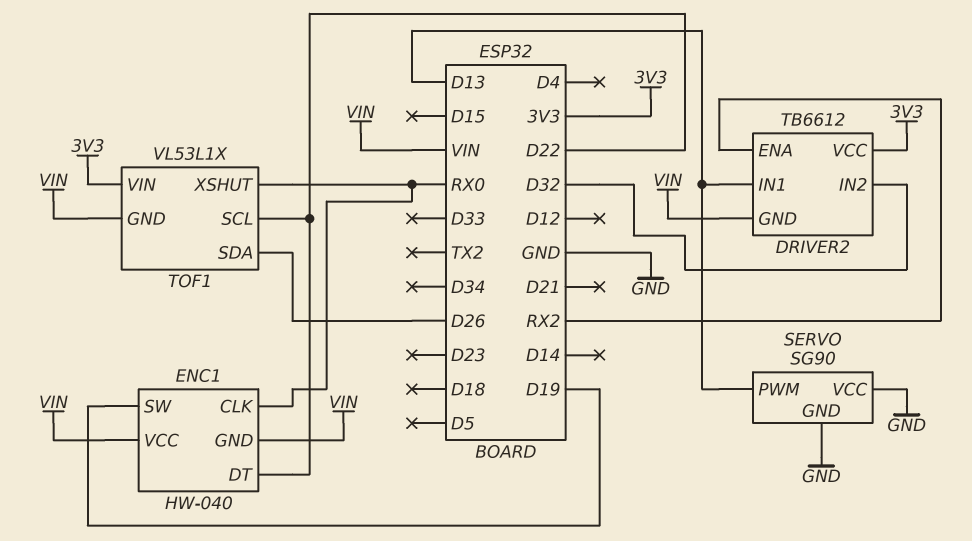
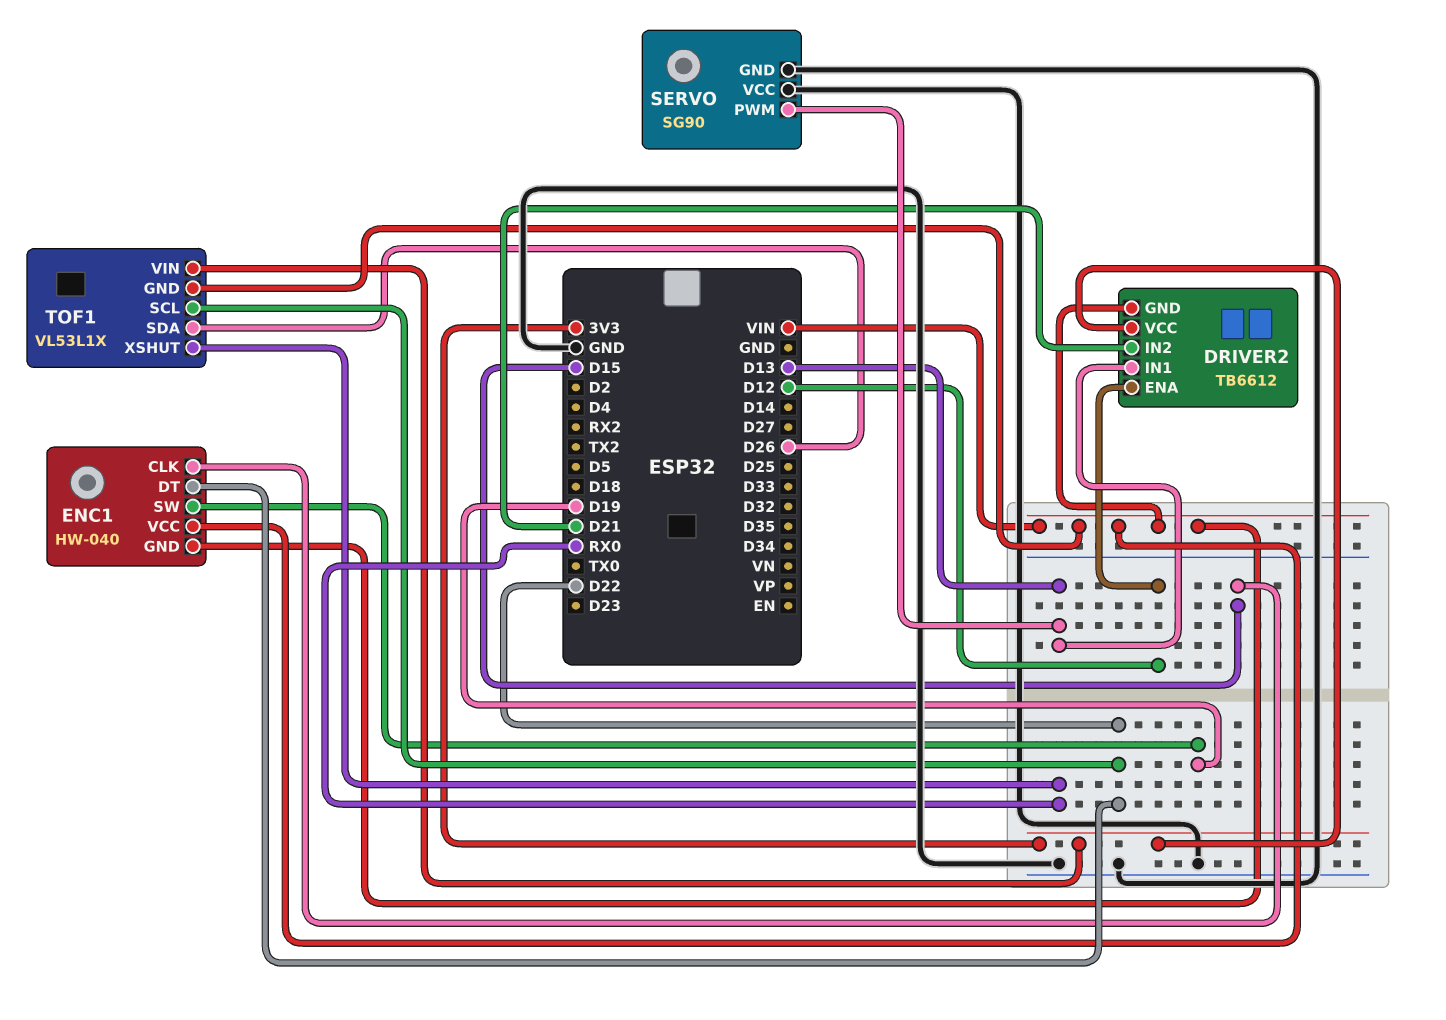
DRIVER2 pin ENA: RX2 -> D12
DRIVER2 pin IN2: D32 -> D21
ENC1 pin CLK: RX0 -> D15

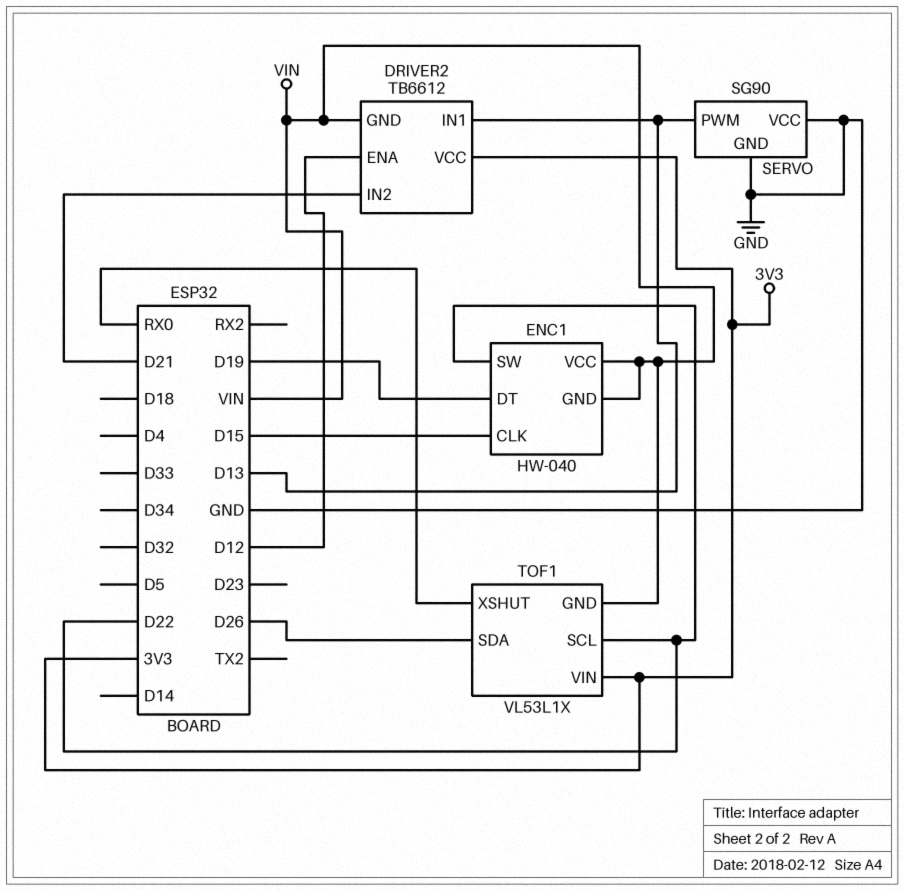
ENC1 pin DT: D22 -> D19
ENC1 pin SW: D19 -> D22

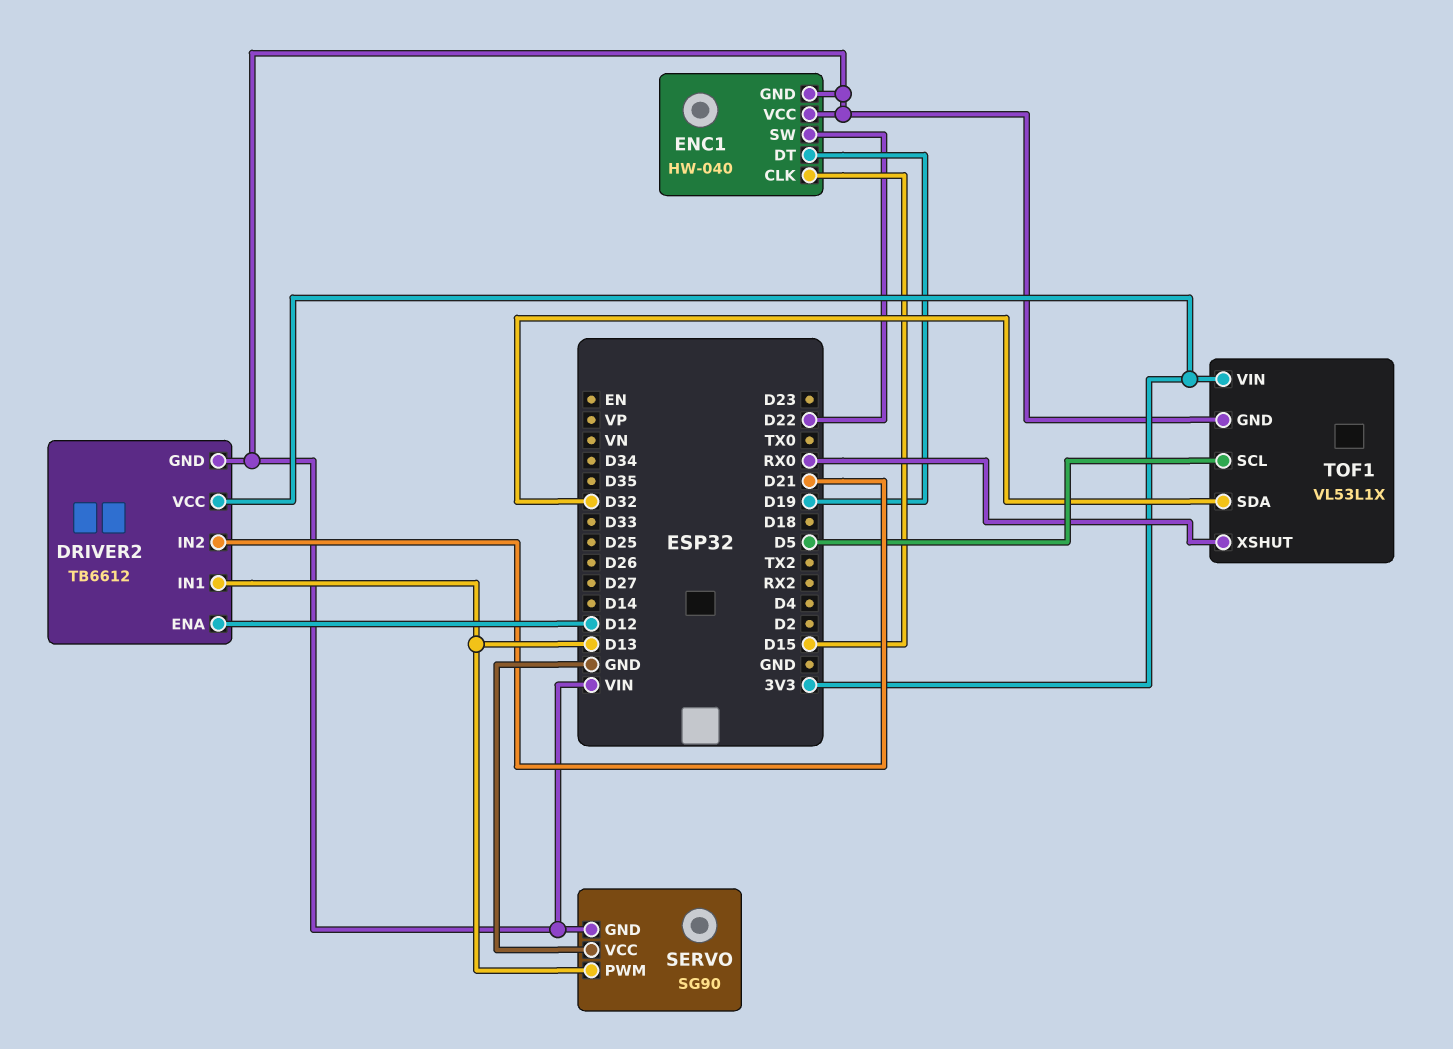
SERVO pin GND: GND -> VIN
TOF1 pin SCL: D22 -> D5
TOF1 pin SDA: D26 -> D32

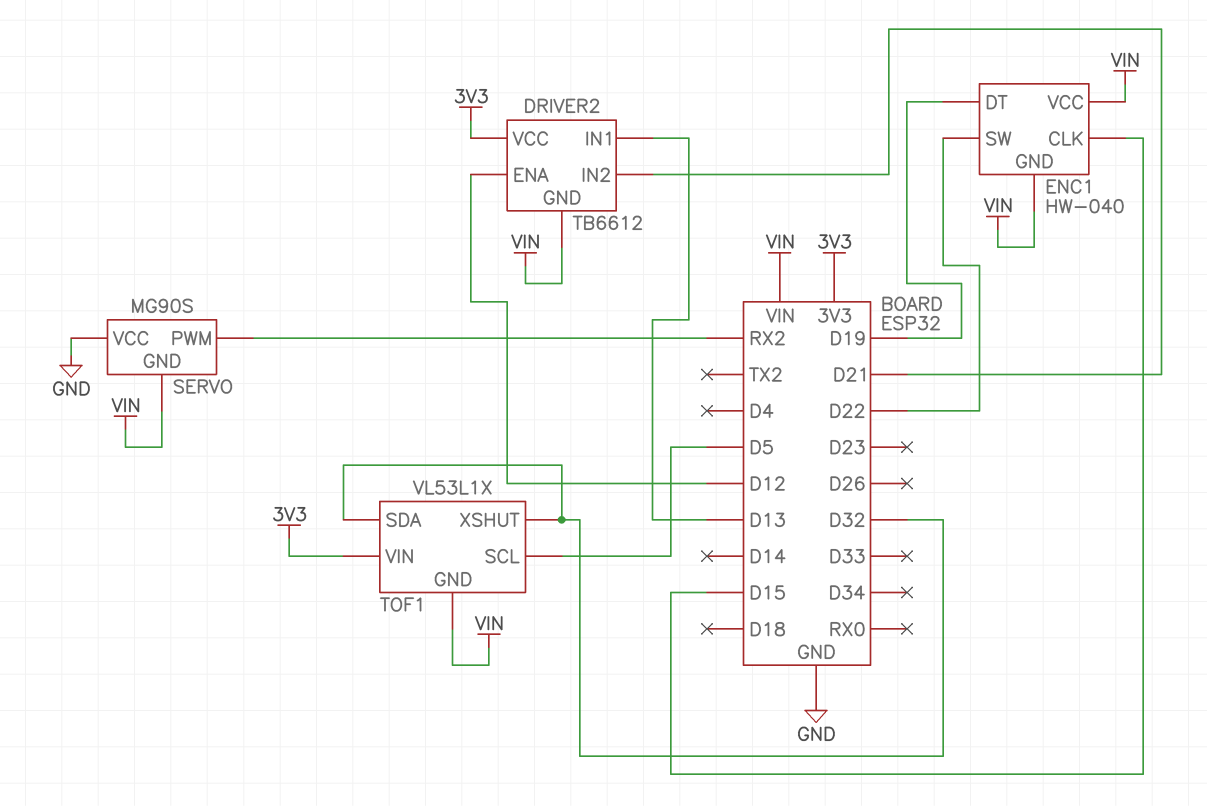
SERVO: SG90 -> MG90S
SERVO pin PWM: D13 -> RX2
TOF1 pin XSHUT: RX0 -> D32

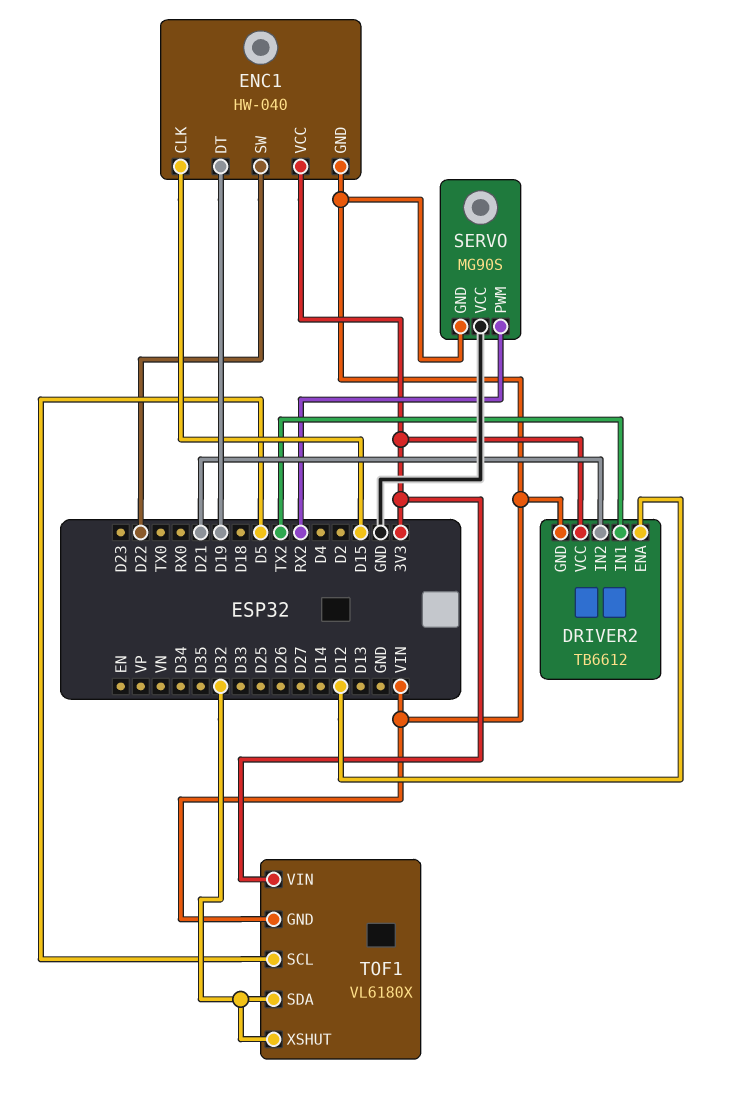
DRIVER2 pin IN1: D13 -> TX2
ENC1 pin VCC: VIN -> 3V3
TOF1: VL53L1X -> VL6180X

